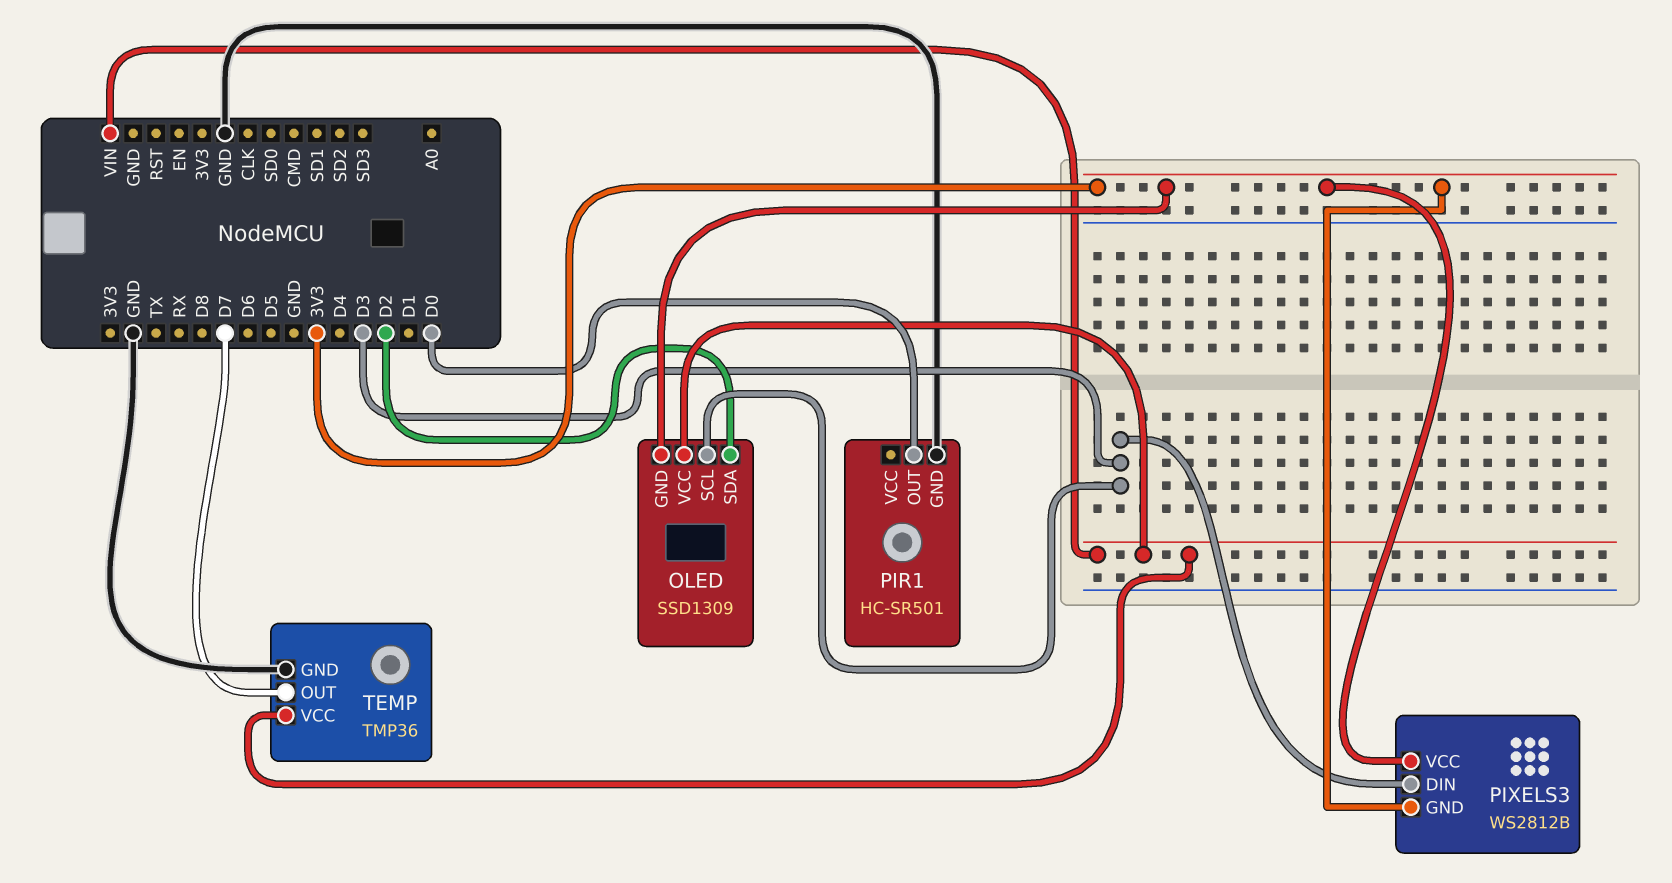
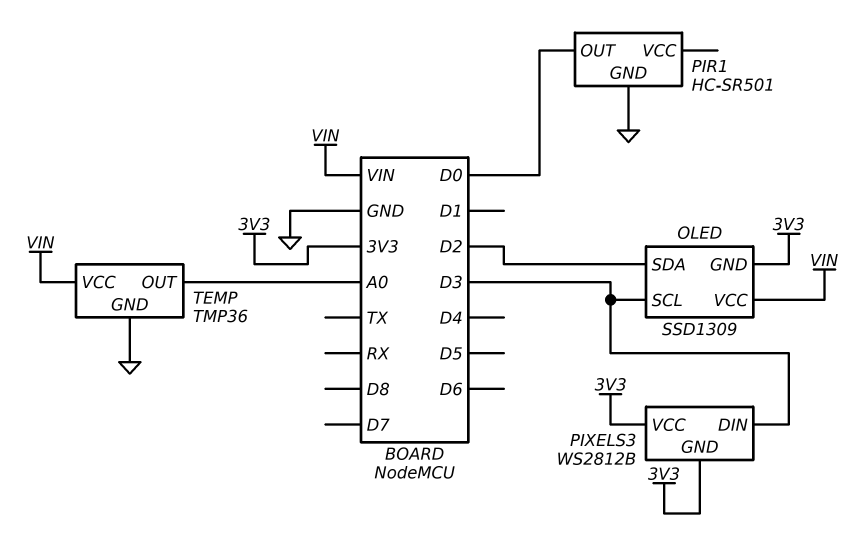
TEMP pin OUT: D7 -> A0

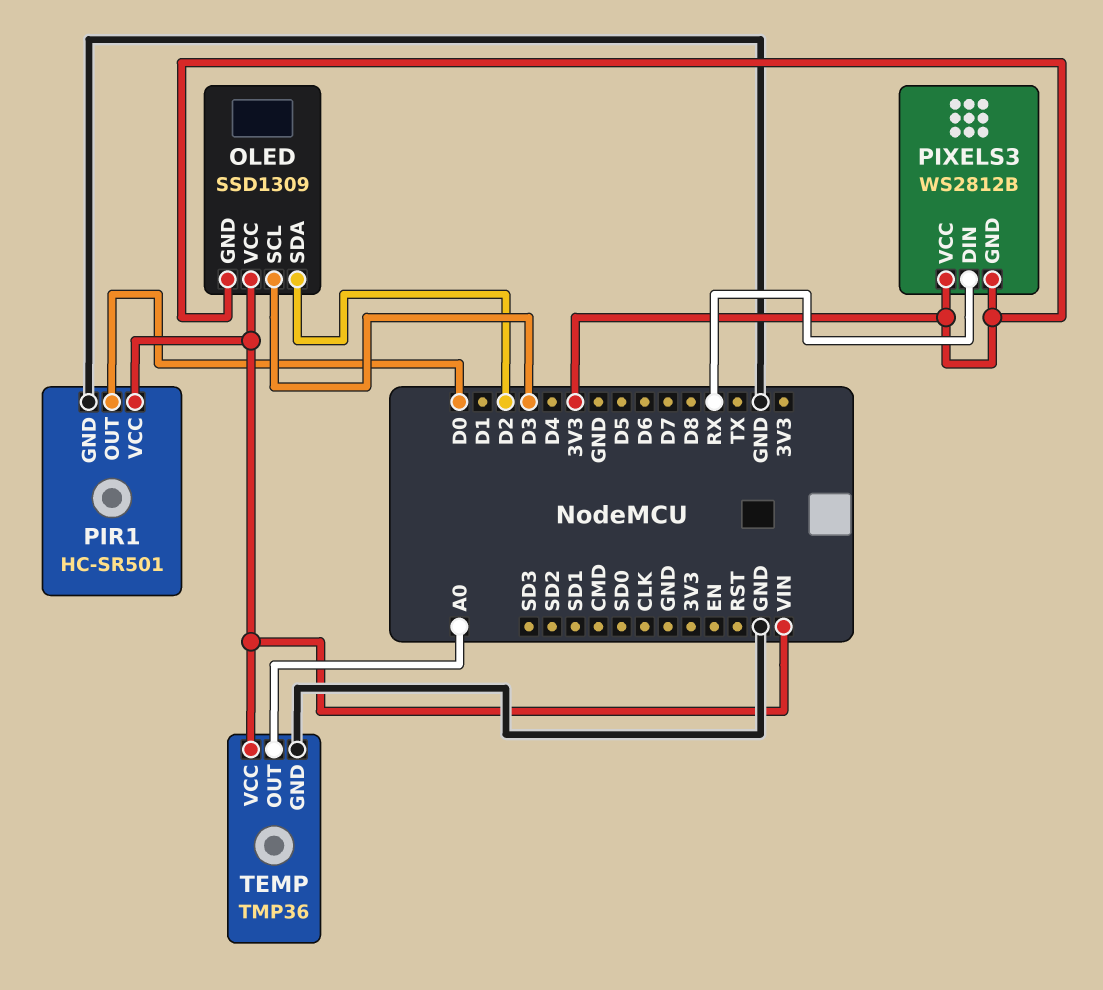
PIR1 pin VCC: none -> VIN
PIXELS3 pin DIN: D3 -> RX

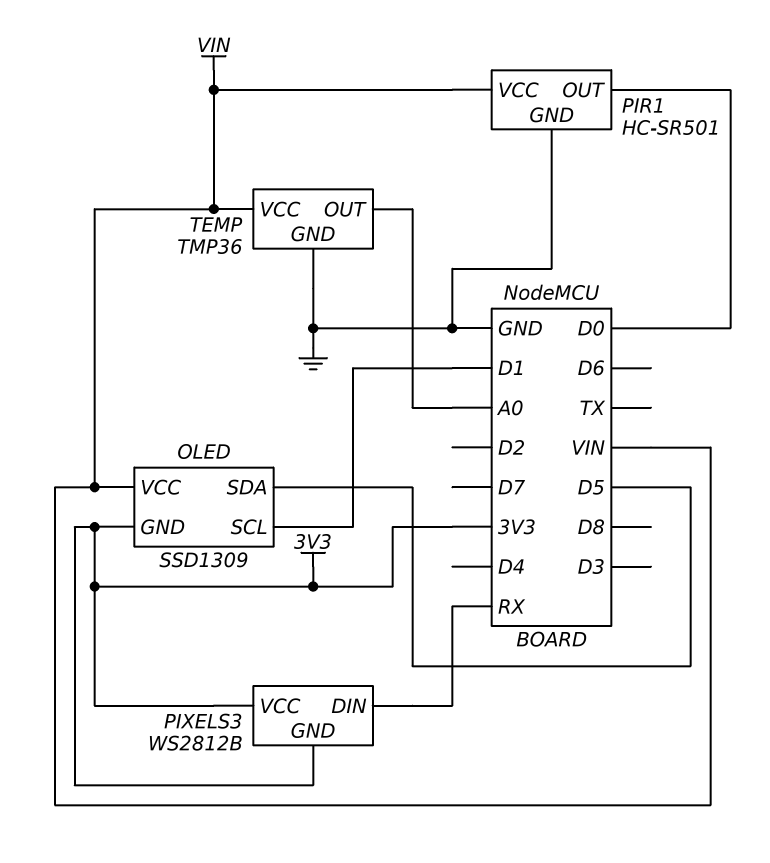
OLED pin SCL: D3 -> D1
OLED pin SDA: D2 -> D5

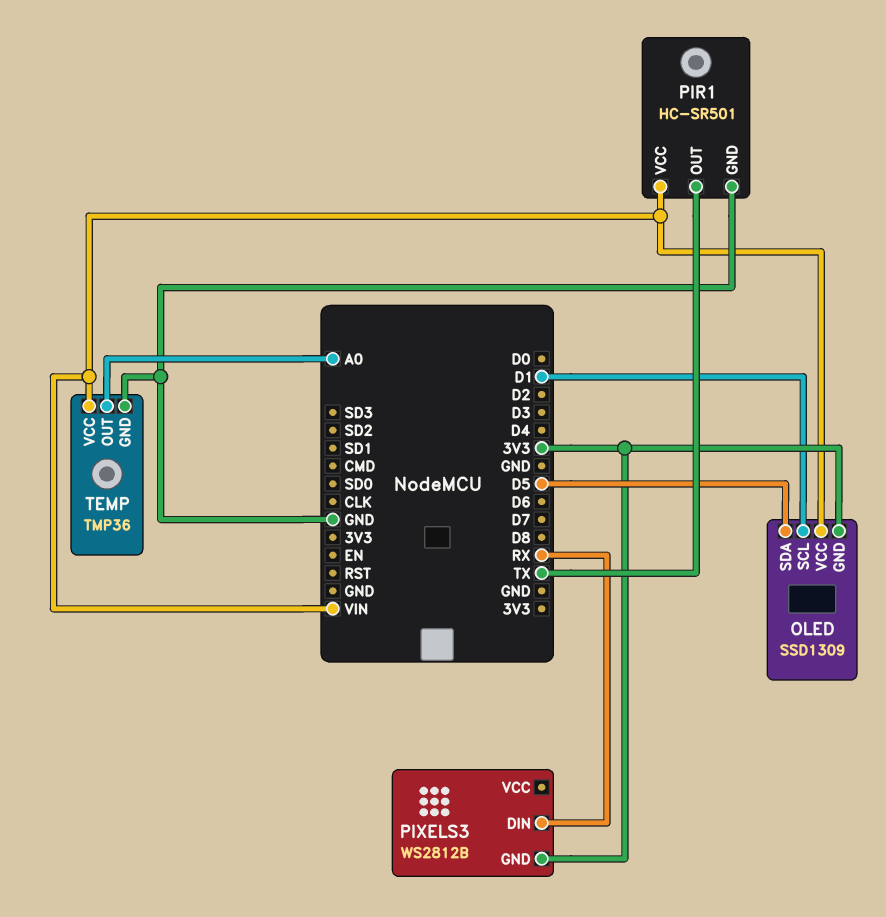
PIR1 pin OUT: D0 -> TX
PIXELS3 pin VCC: 3V3 -> none

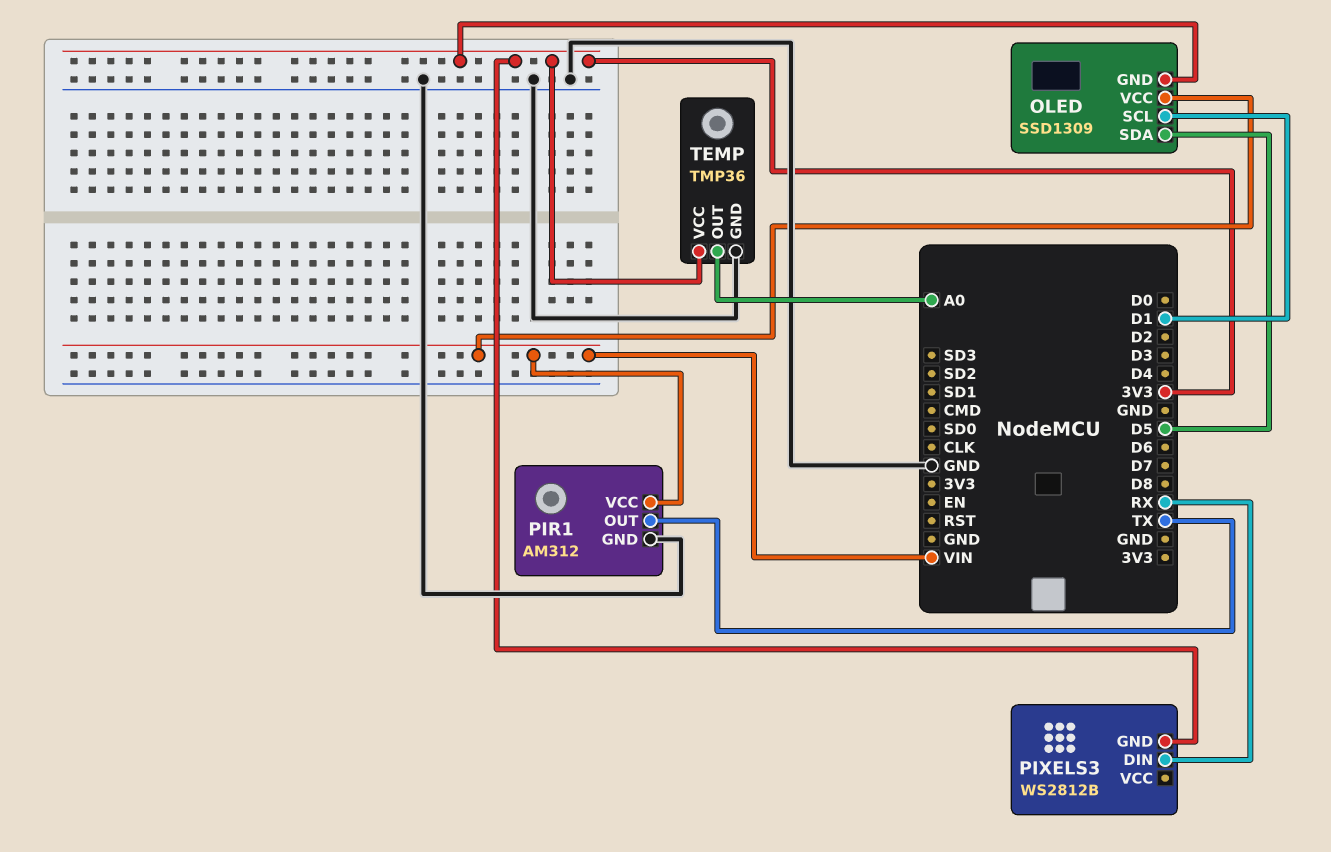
PIR1: HC-SR501 -> AM312
TEMP pin VCC: VIN -> 3V3

